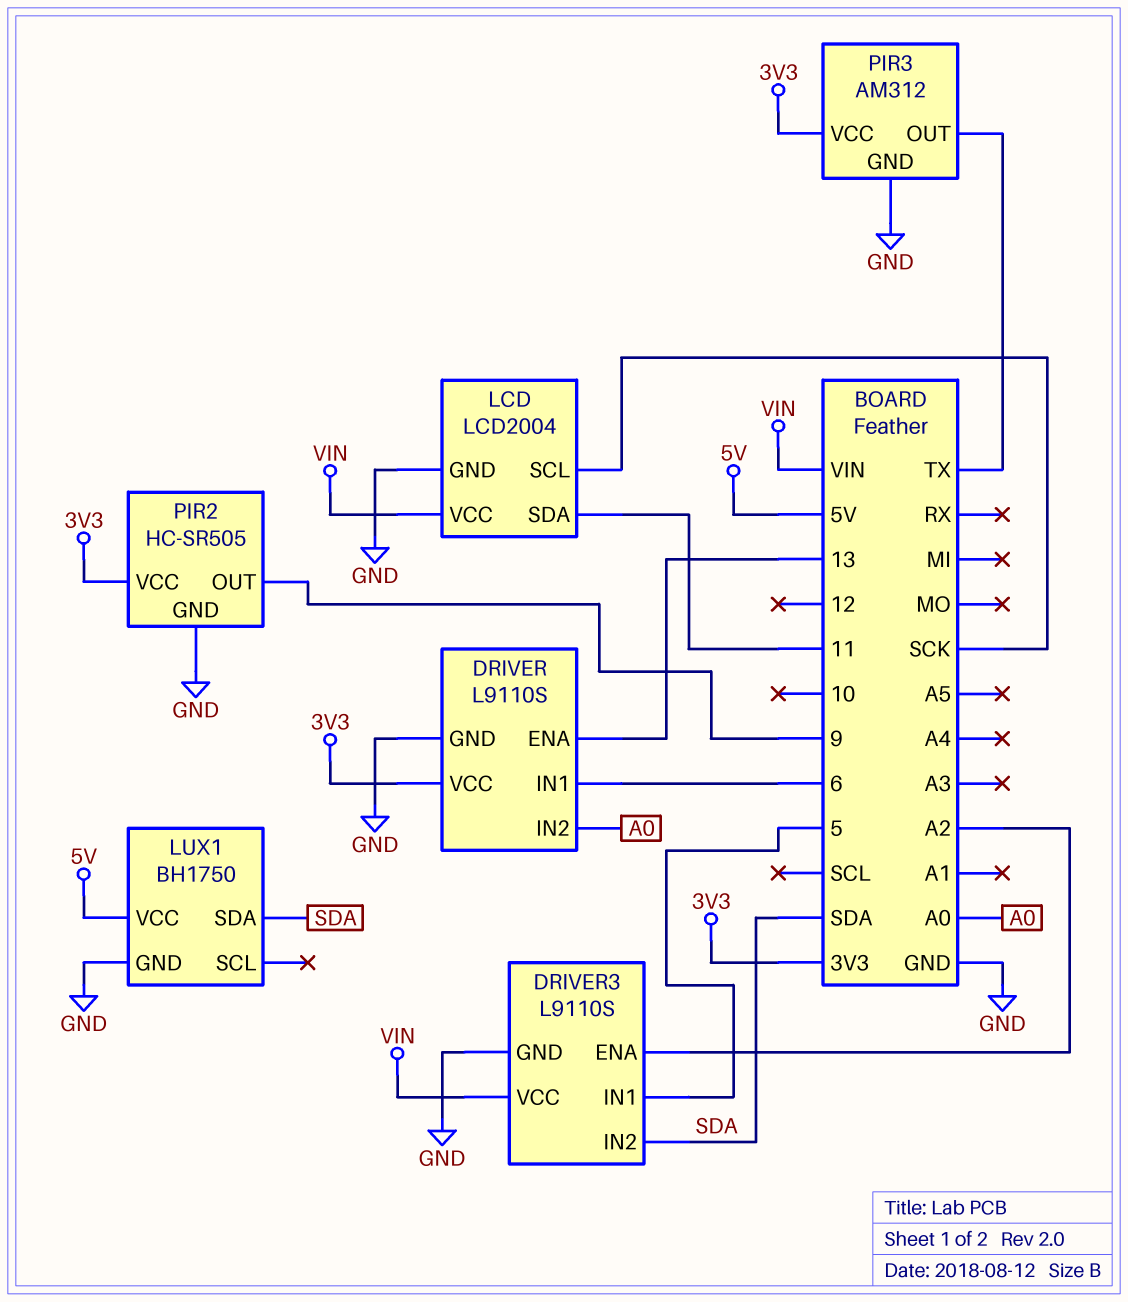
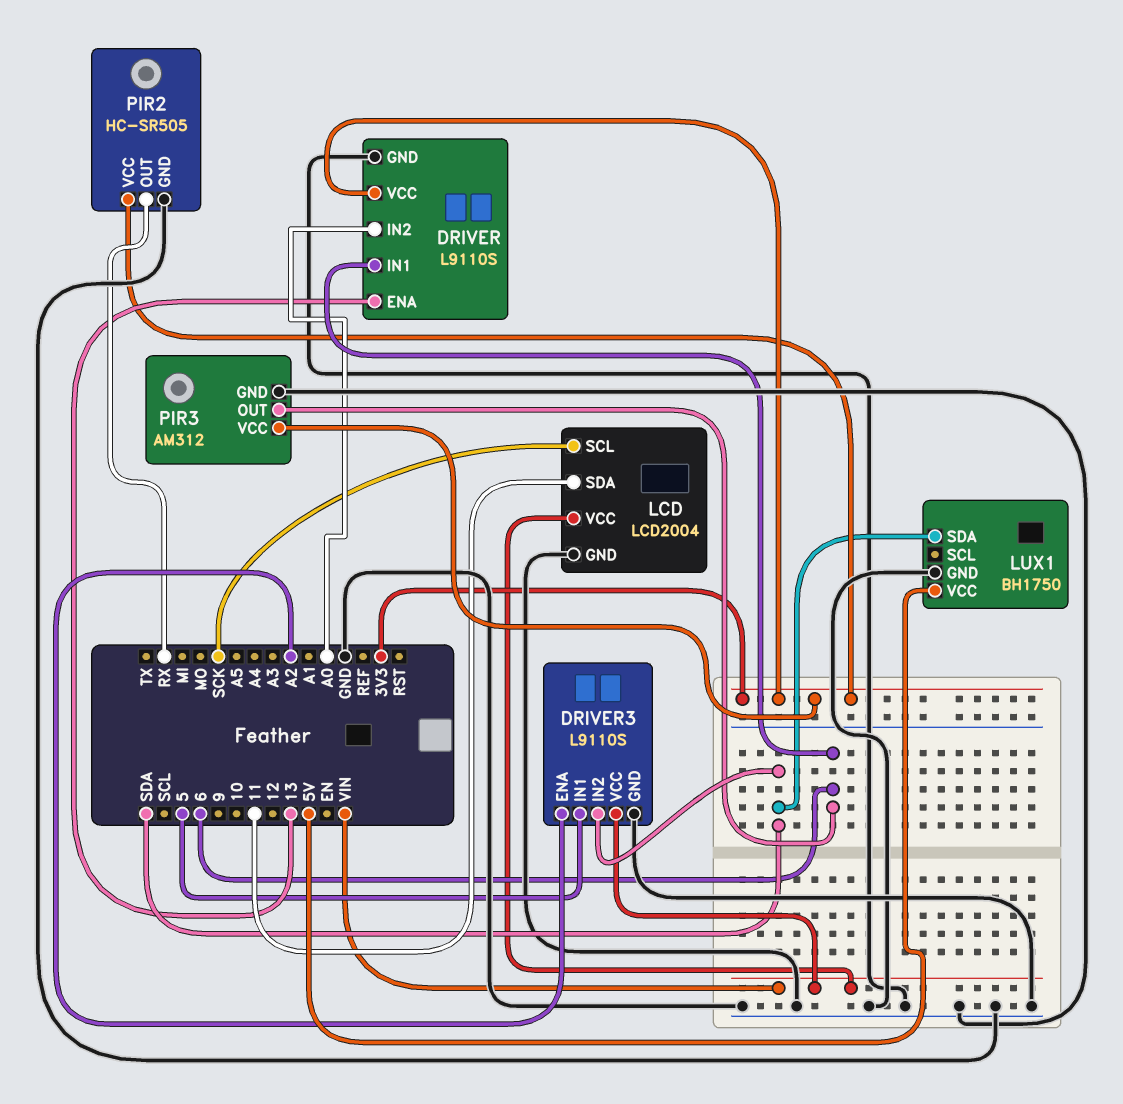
PIR2 pin OUT: 9 -> RX
PIR3 pin OUT: TX -> 6

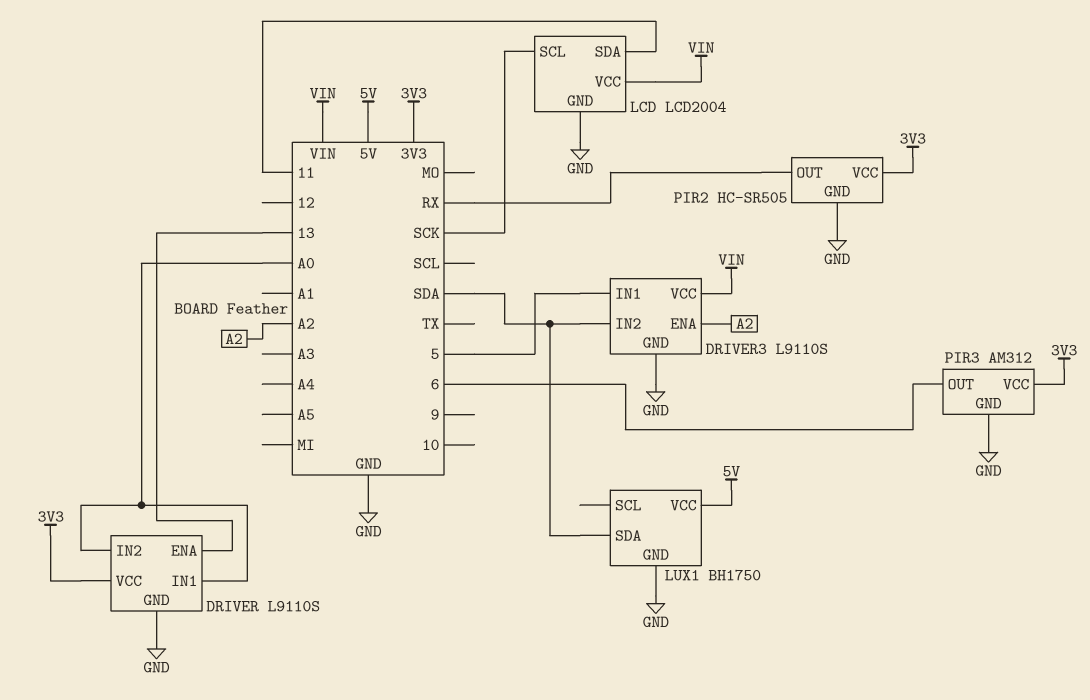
DRIVER pin IN1: 6 -> A0

